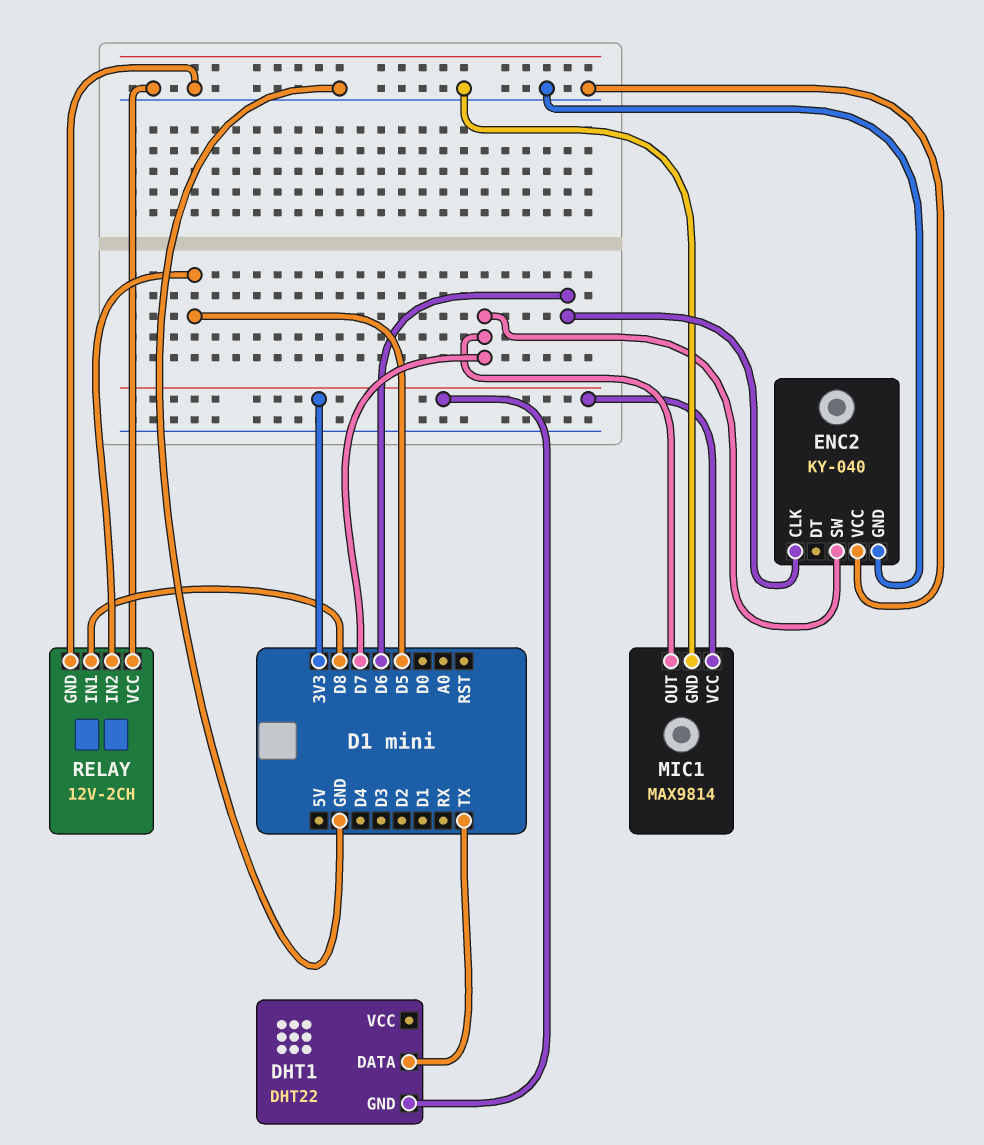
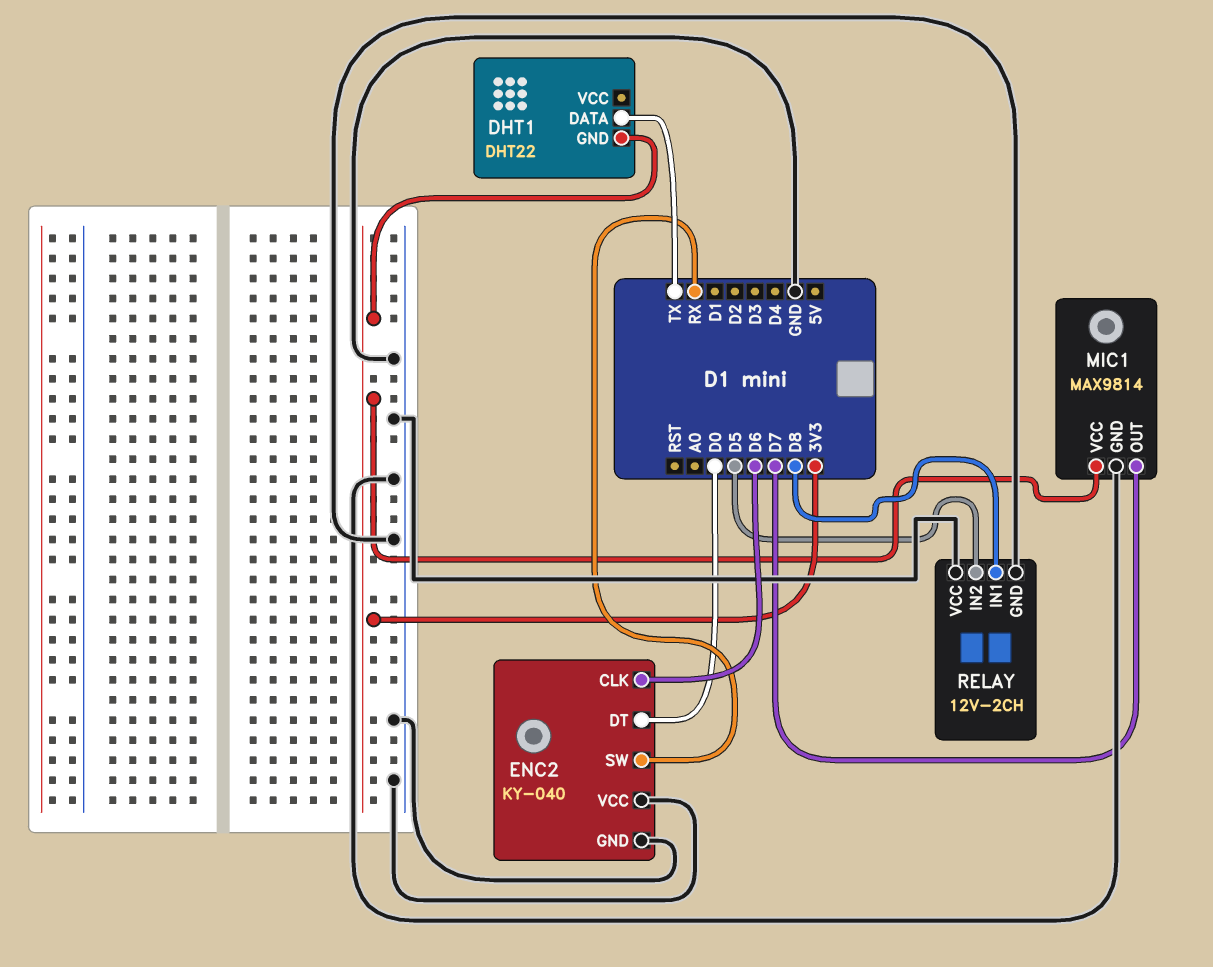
ENC2 pin DT: none -> D0
ENC2 pin SW: D7 -> RX

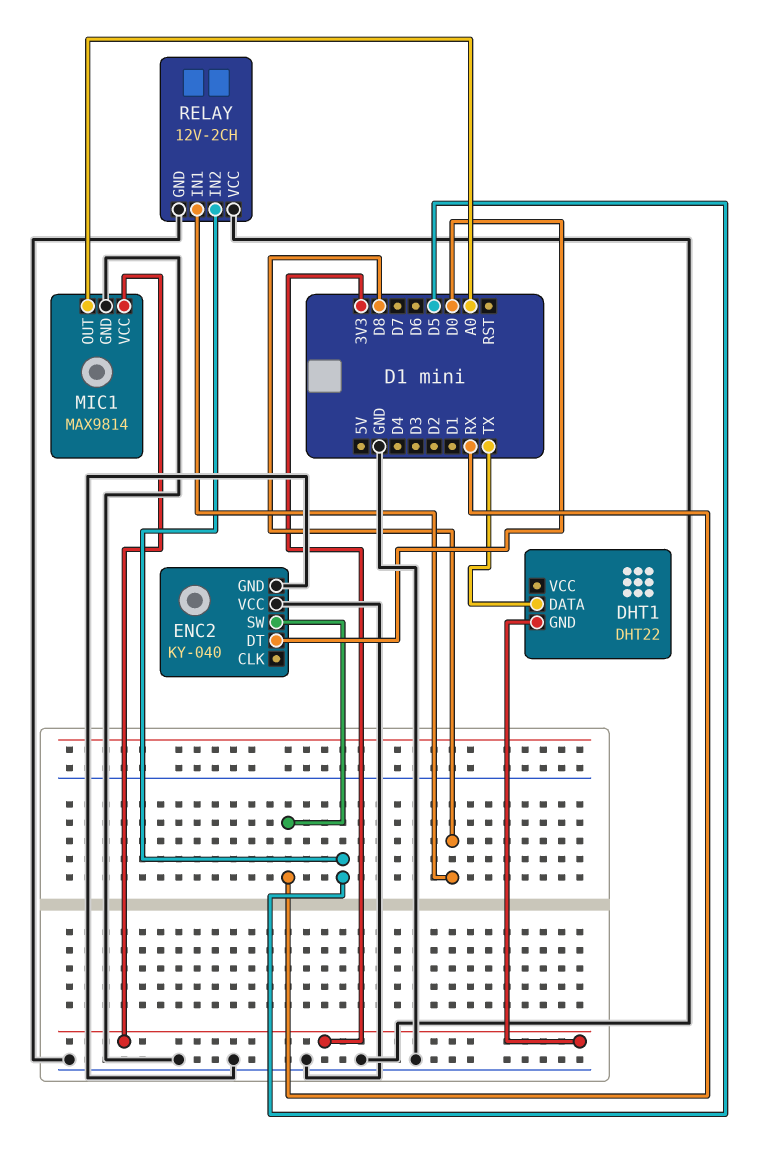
ENC2 pin CLK: D6 -> none
MIC1 pin OUT: D7 -> A0

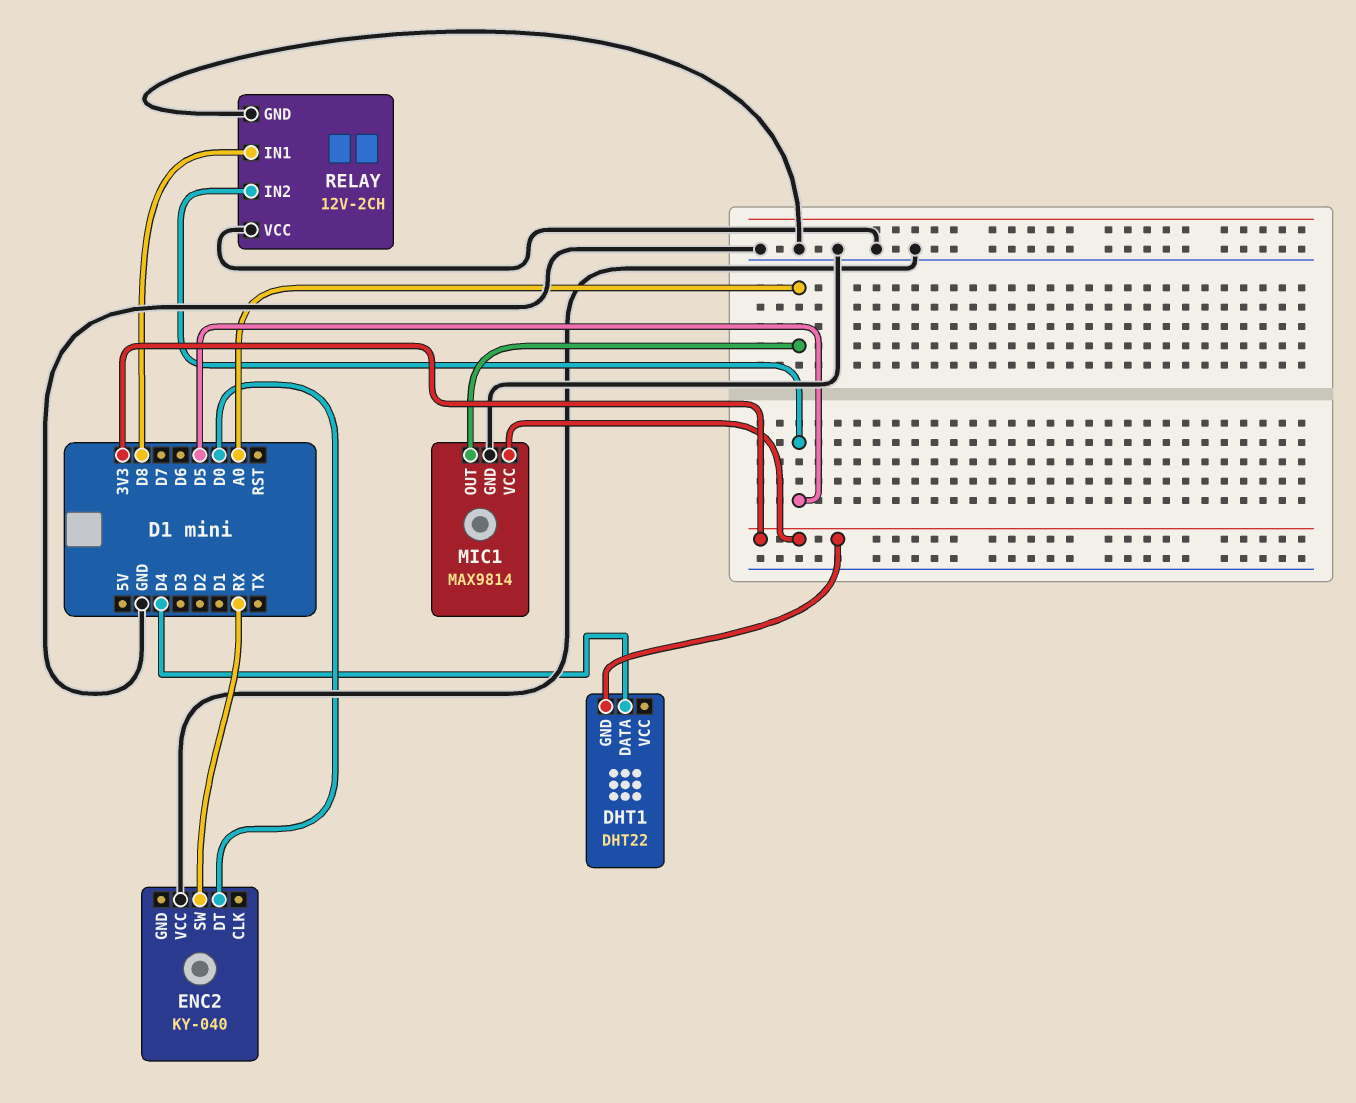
DHT1 pin DATA: TX -> D4
ENC2 pin GND: GND -> none

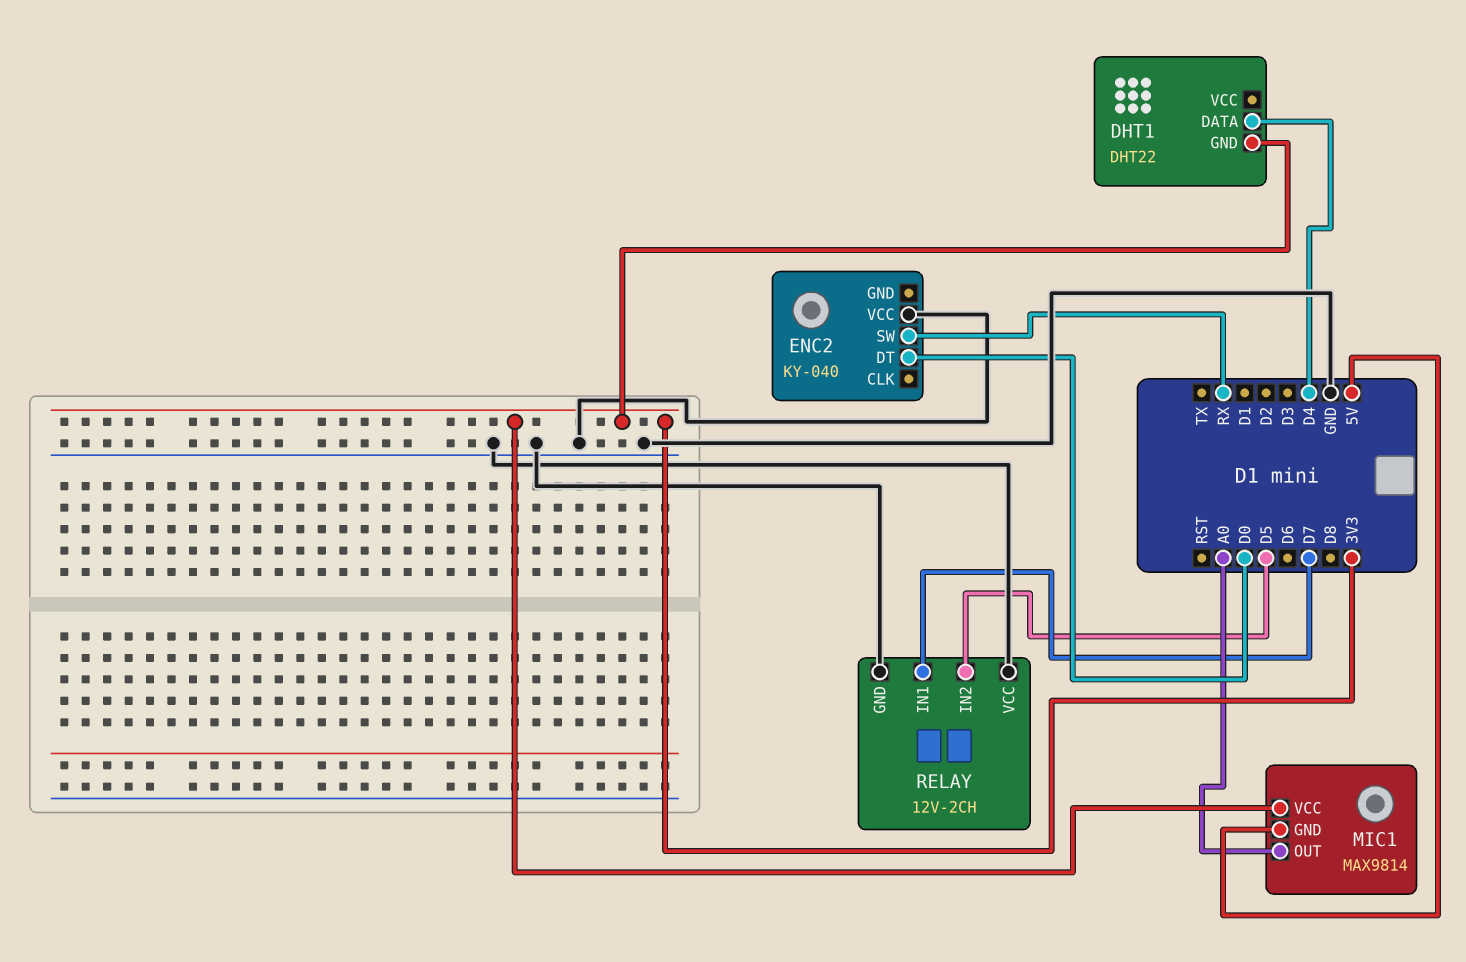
MIC1 pin GND: GND -> 5V
RELAY pin IN1: D8 -> D7

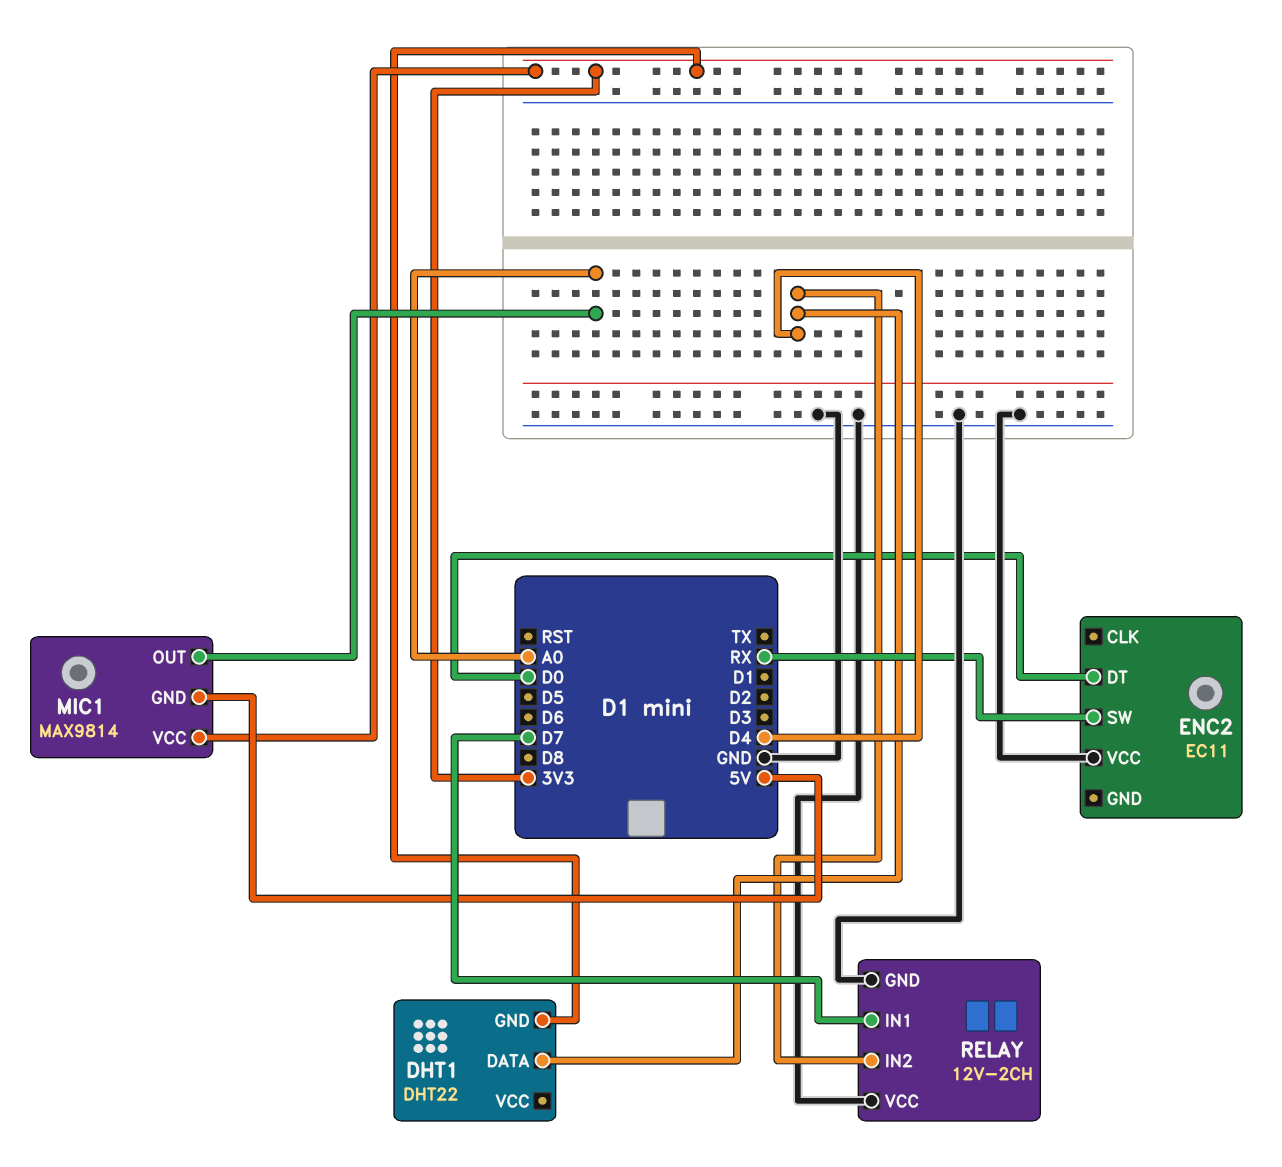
ENC2: KY-040 -> EC11
RELAY pin IN2: D5 -> D4

